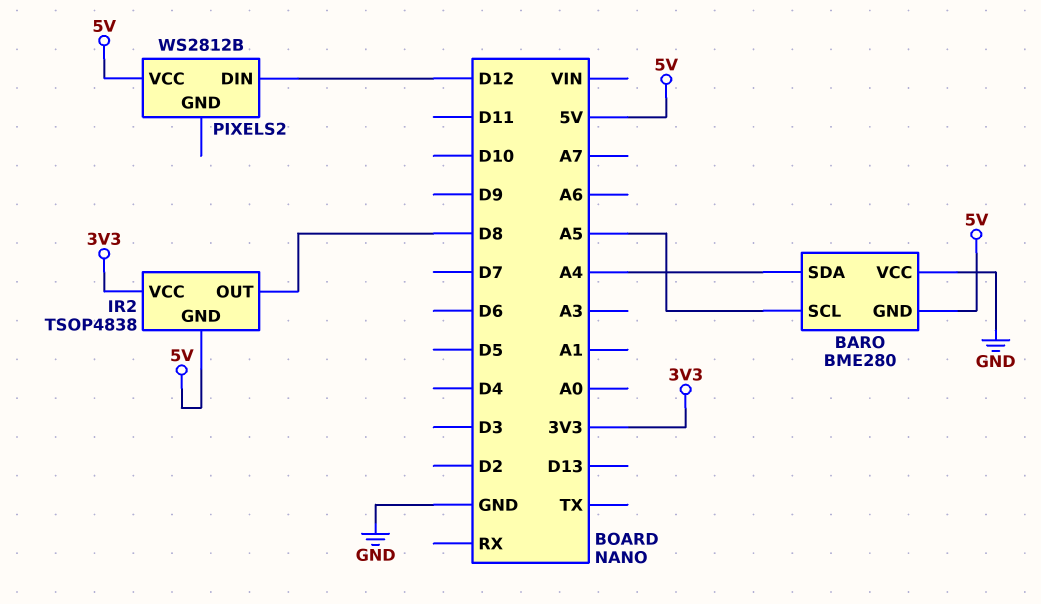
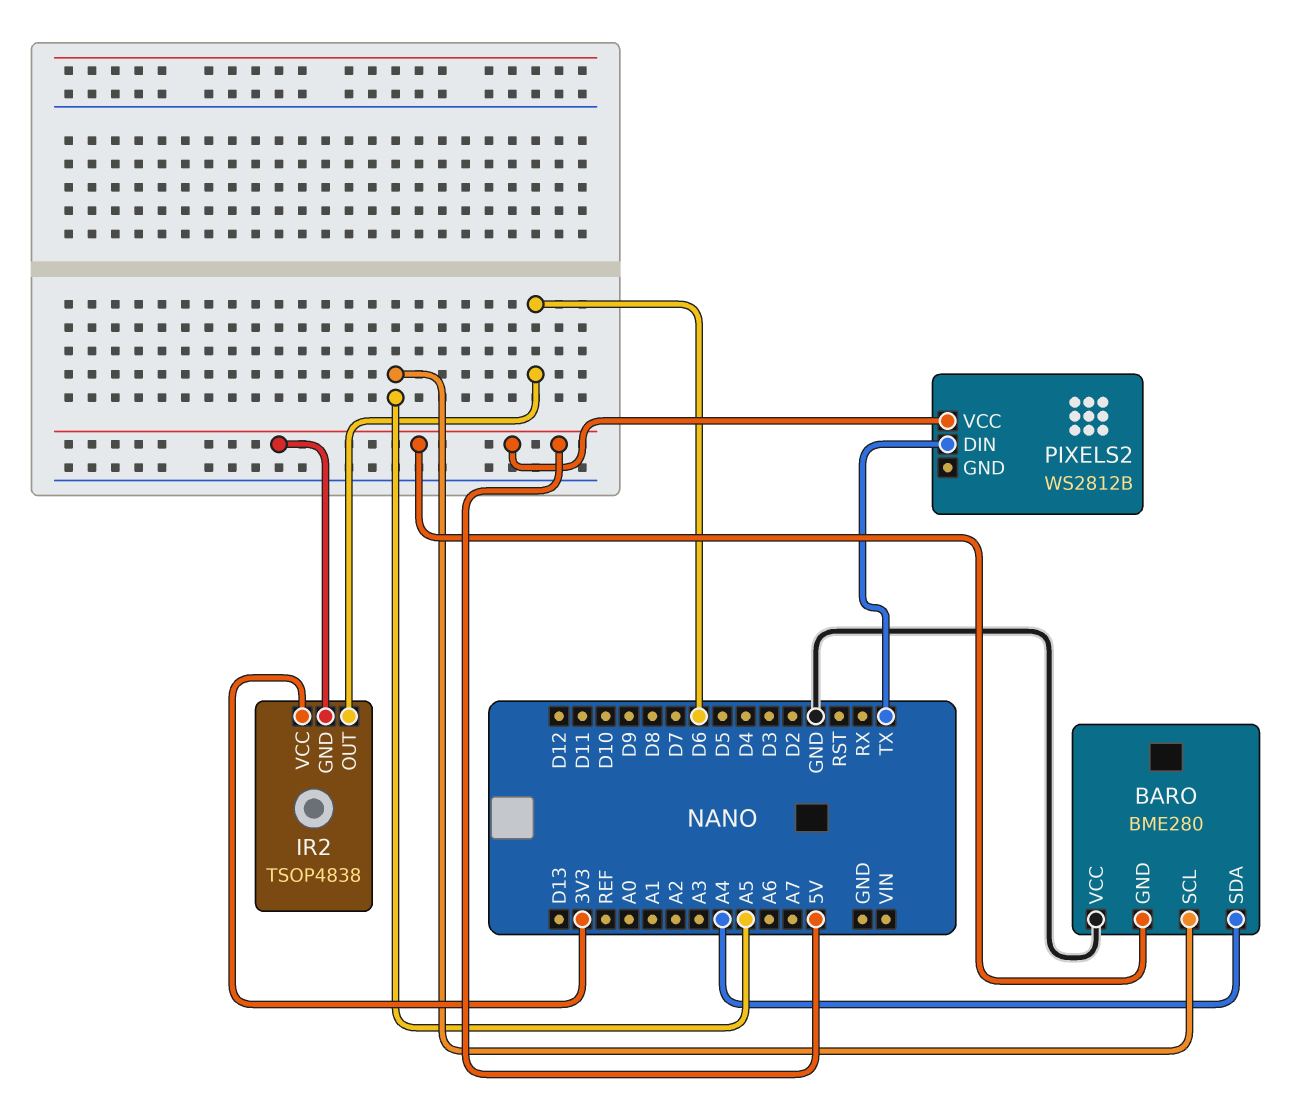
IR2 pin OUT: D8 -> D6
PIXELS2 pin DIN: D12 -> TX

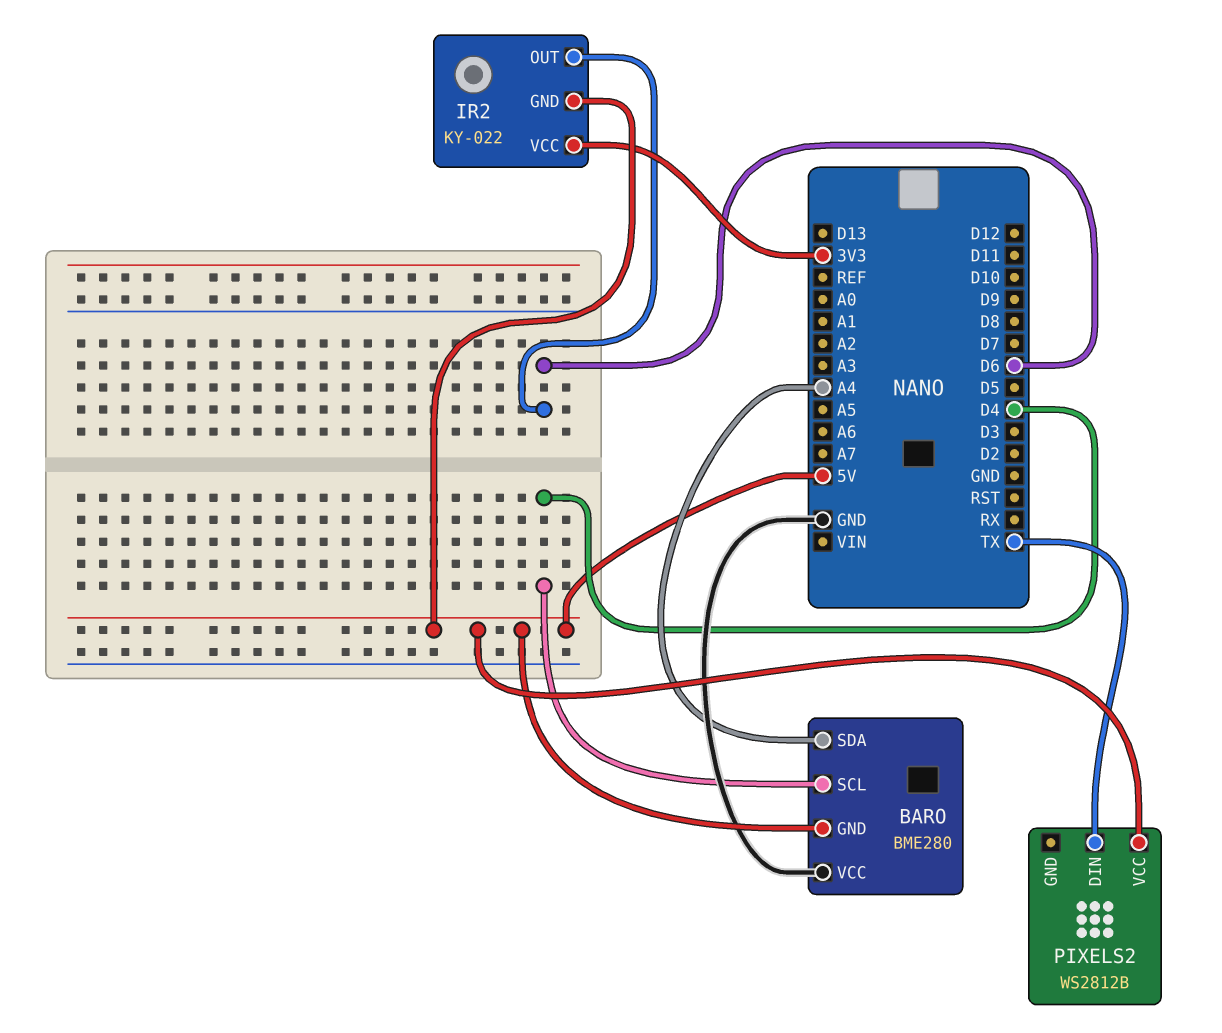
BARO pin SCL: A5 -> D4
IR2: TSOP4838 -> KY-022

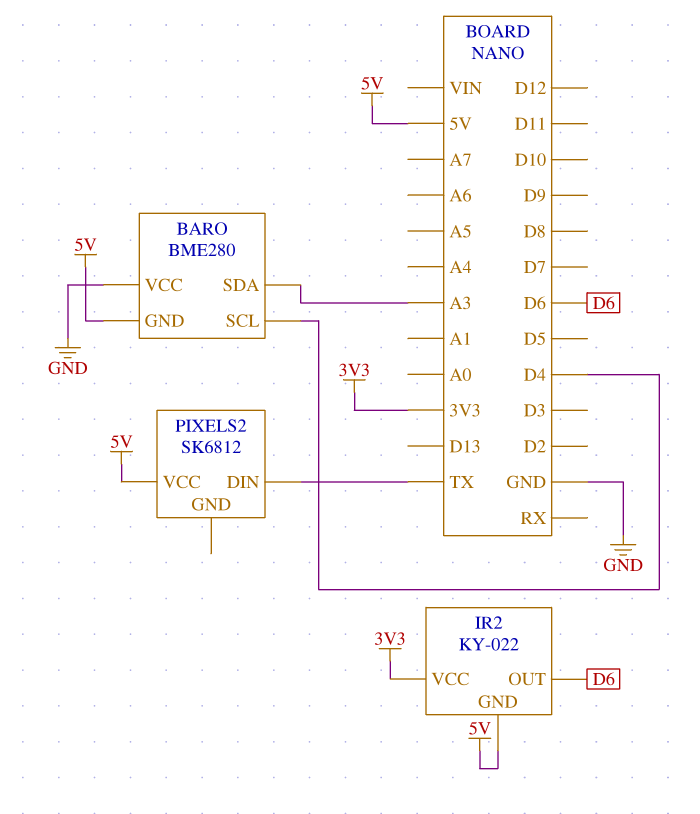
BARO pin SDA: A4 -> A3
PIXELS2: WS2812B -> SK6812

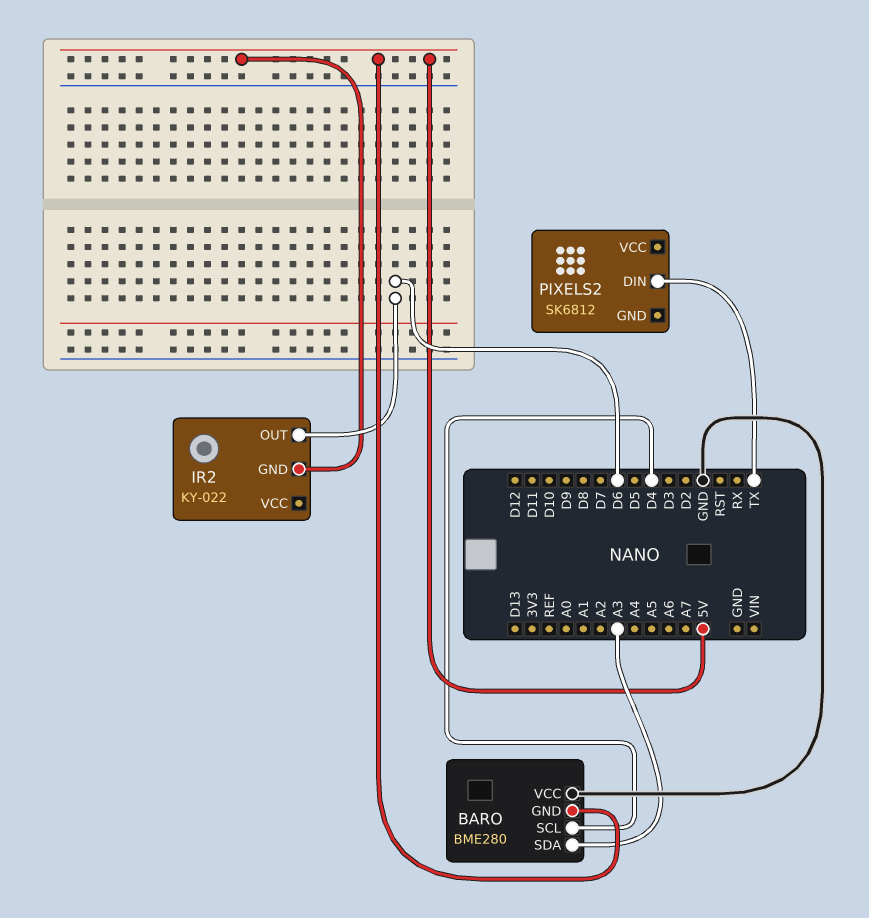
IR2 pin VCC: 3V3 -> none
PIXELS2 pin VCC: 5V -> none

